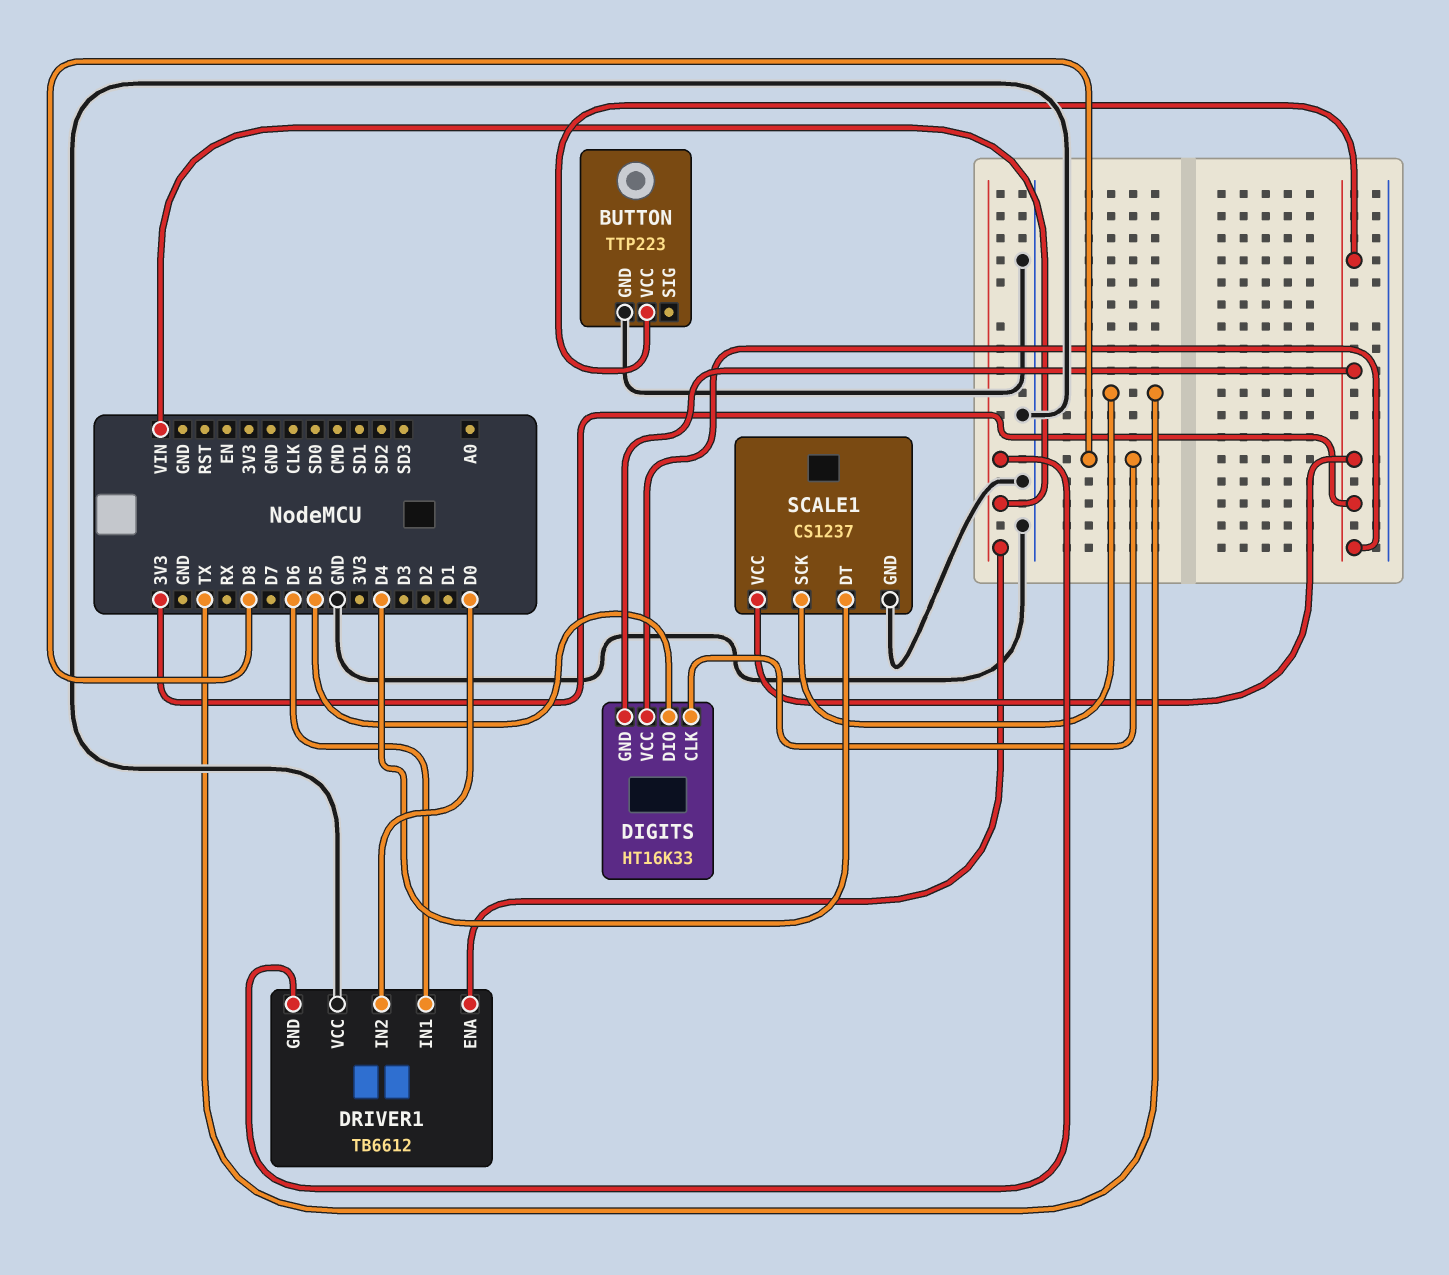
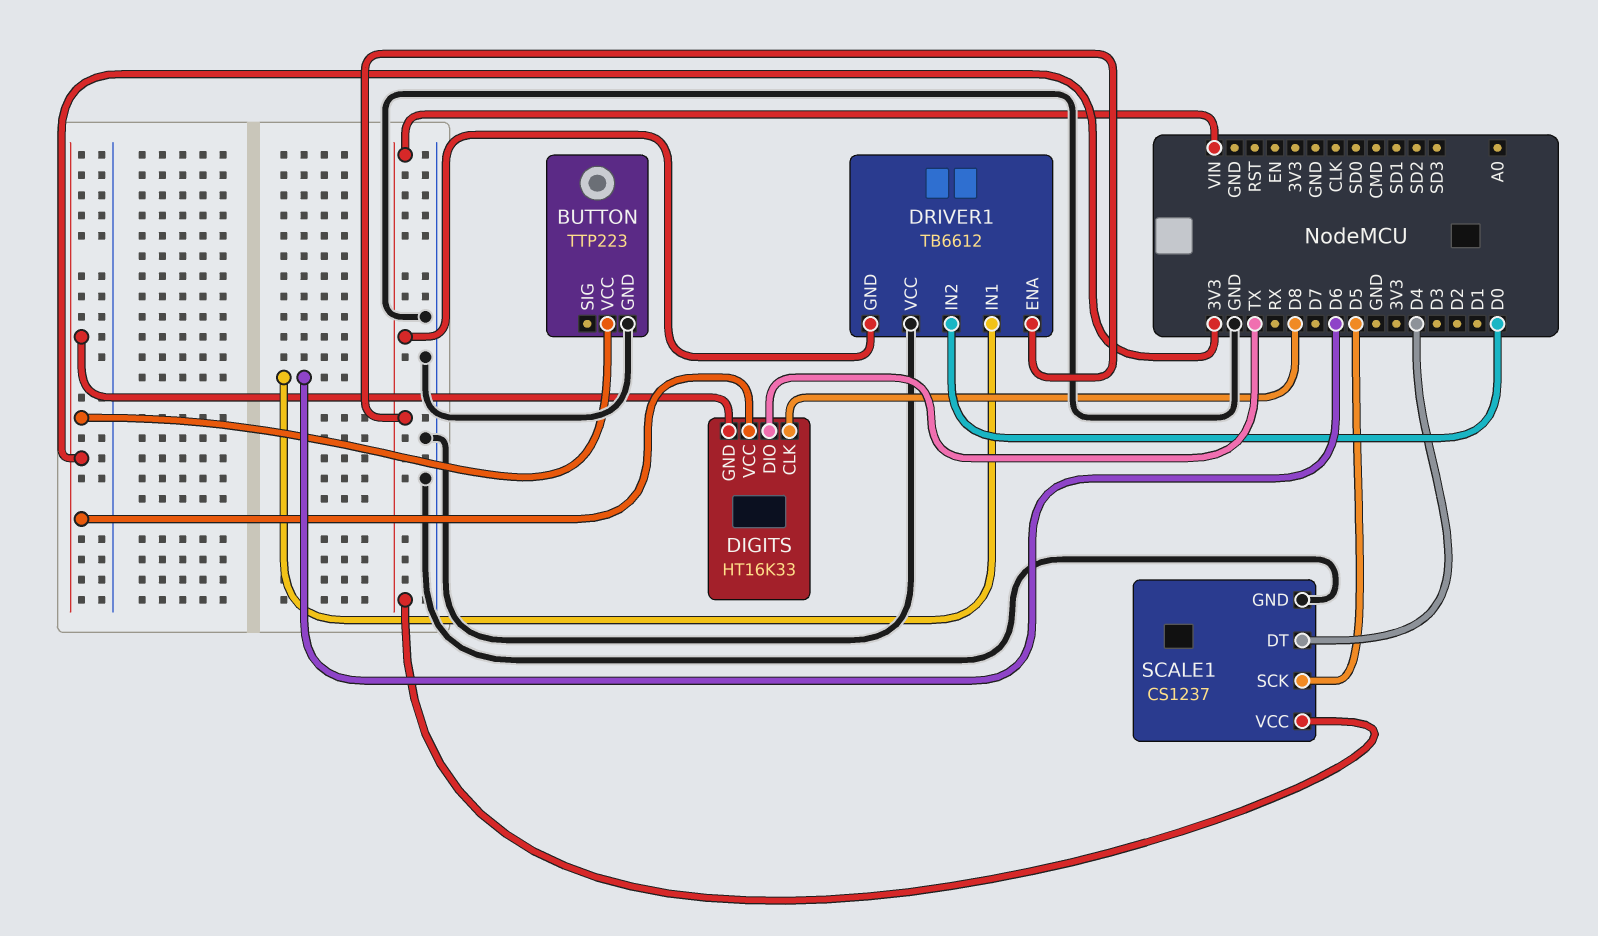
DIGITS pin DIO: D5 -> TX
SCALE1 pin SCK: TX -> D5
SCALE1 pin VCC: 3V3 -> VIN

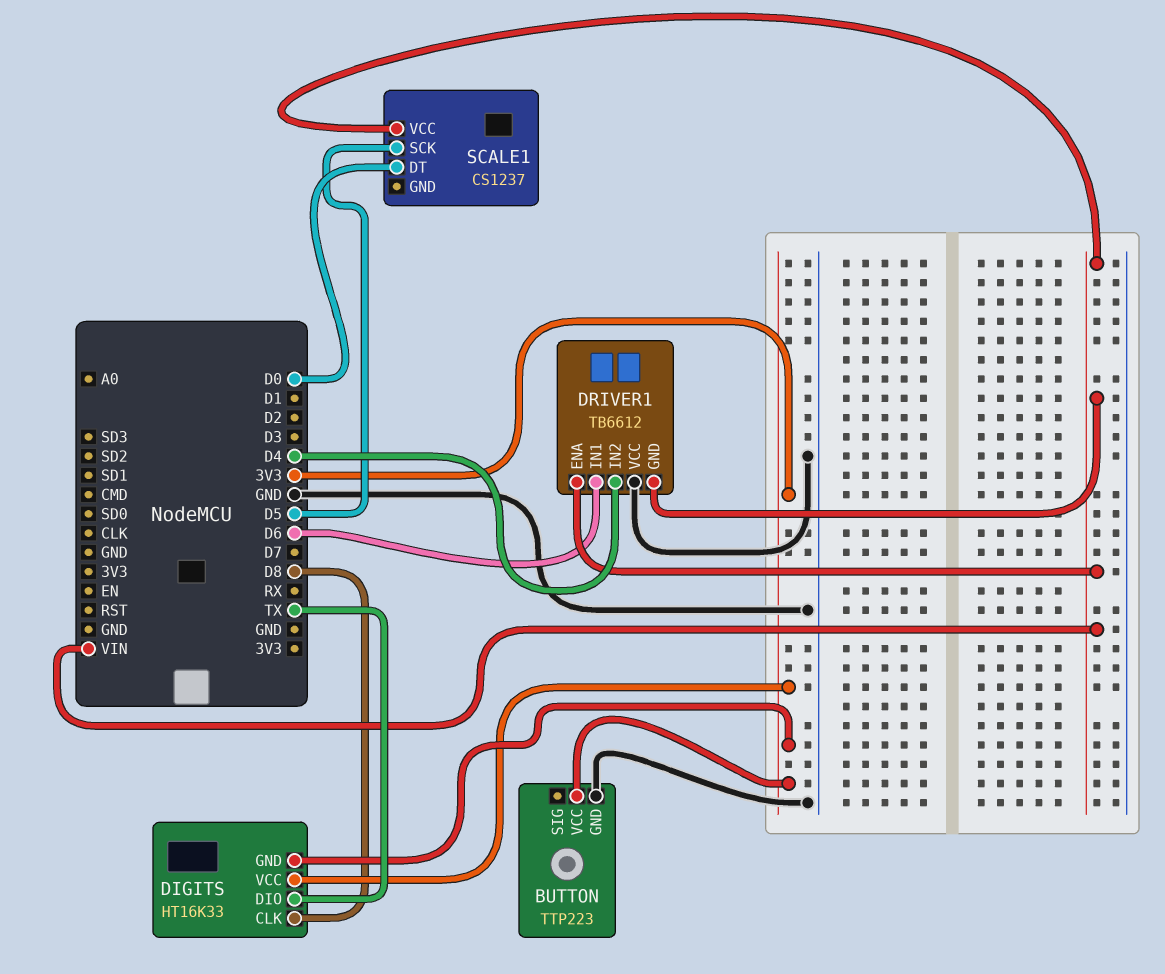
DRIVER1 pin IN2: D0 -> D4
SCALE1 pin DT: D4 -> D0
SCALE1 pin GND: GND -> none

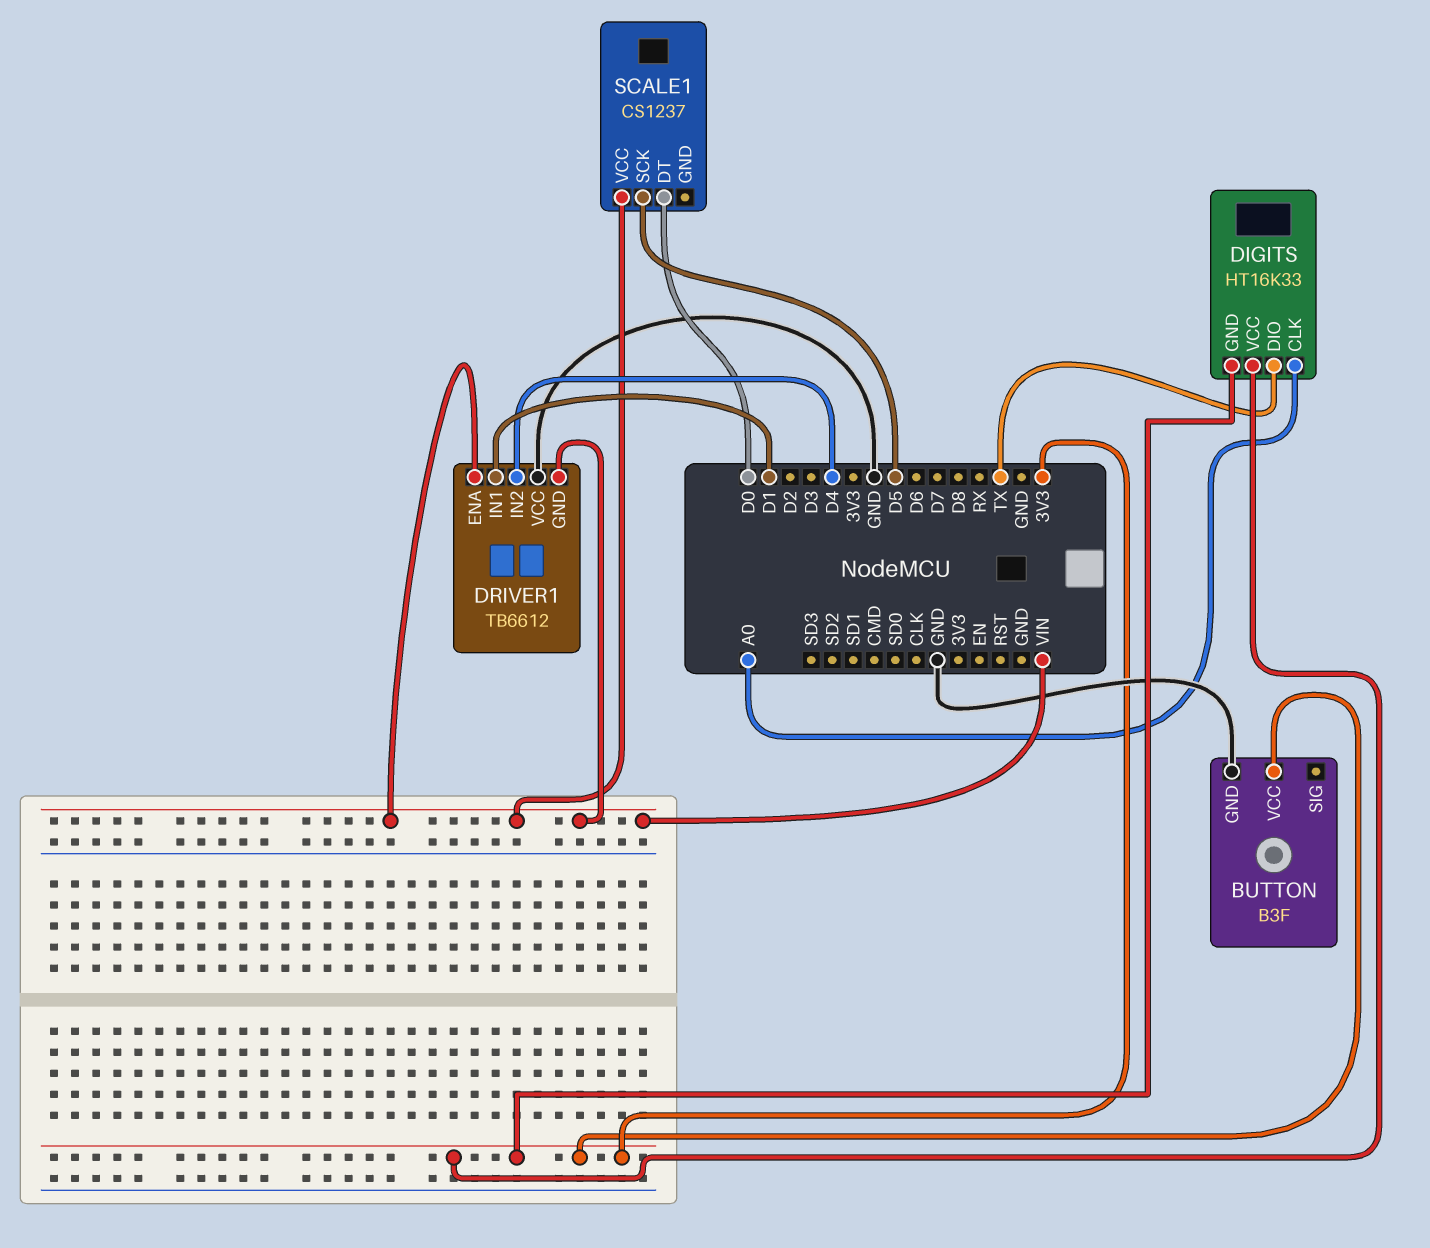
BUTTON: TTP223 -> B3F
DIGITS pin CLK: D8 -> A0
DRIVER1 pin IN1: D6 -> D1

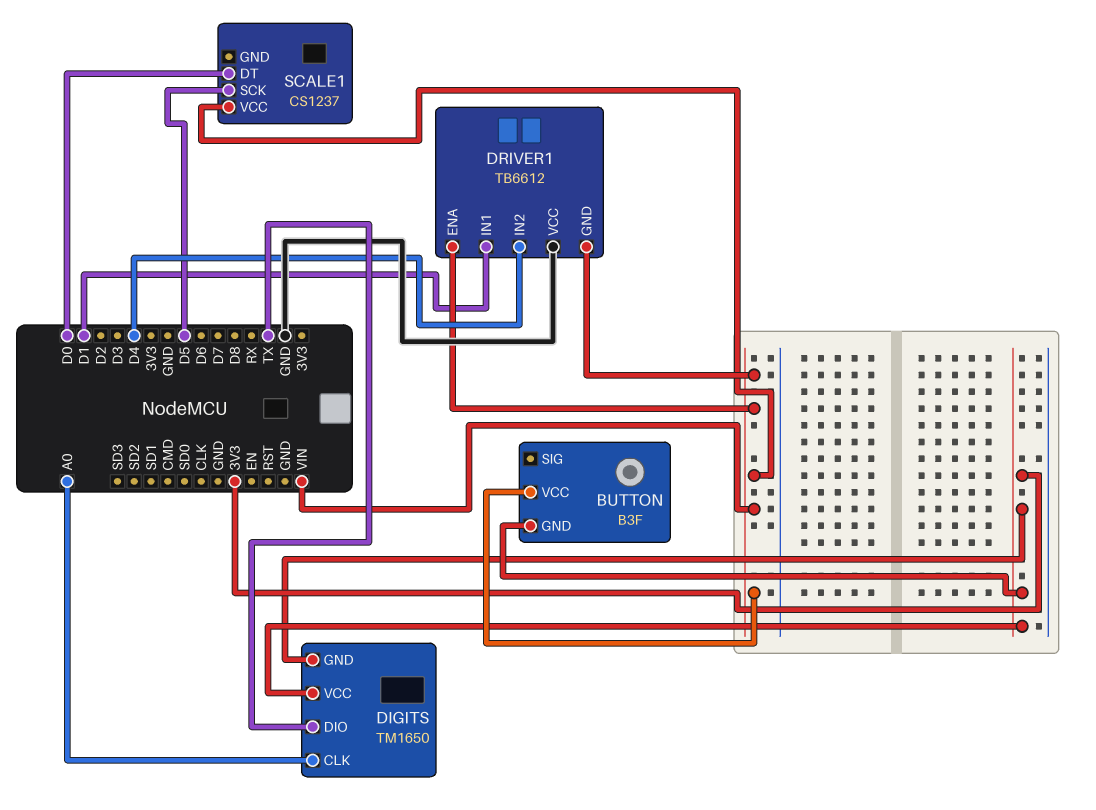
BUTTON pin GND: GND -> 3V3
BUTTON pin VCC: 3V3 -> VIN
DIGITS: HT16K33 -> TM1650

